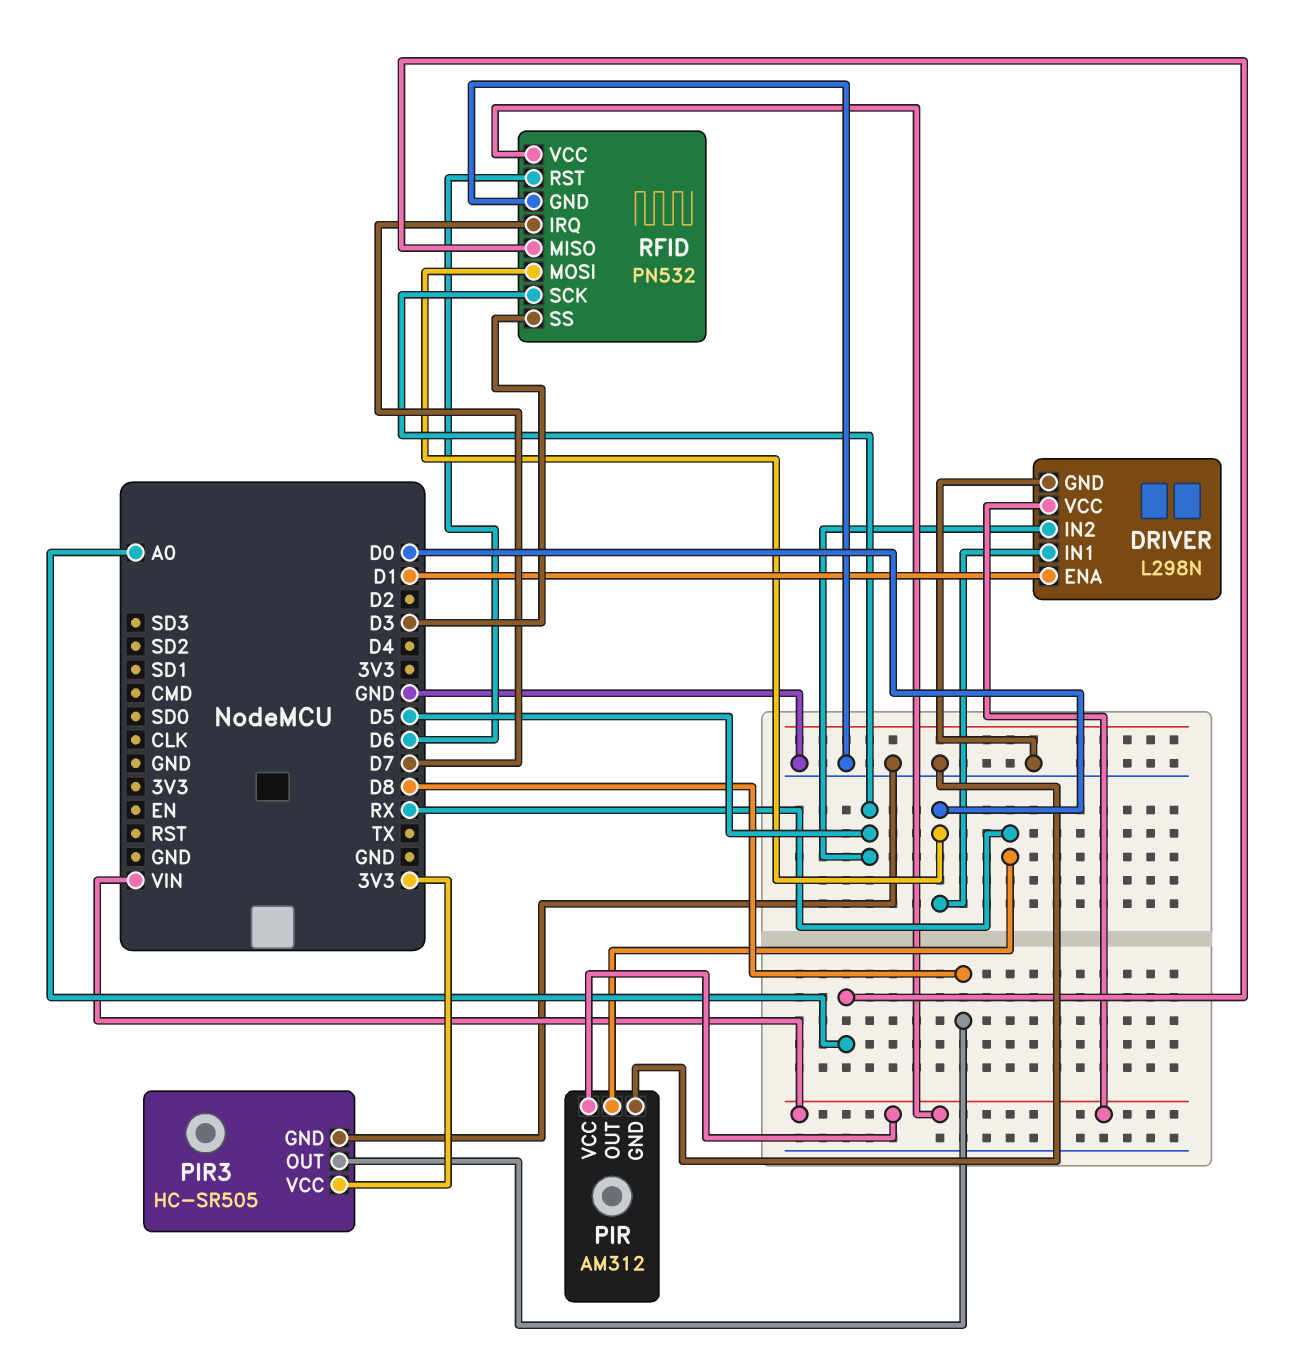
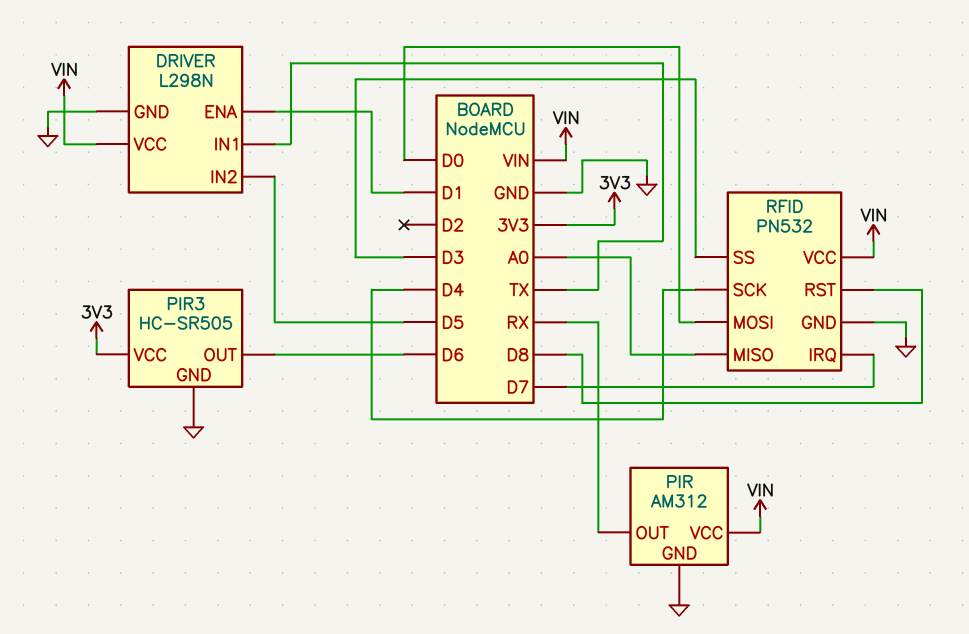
DRIVER pin IN1: D0 -> TX
PIR3 pin OUT: D8 -> D6
RFID pin RST: D6 -> D8
RFID pin SCK: D5 -> D4

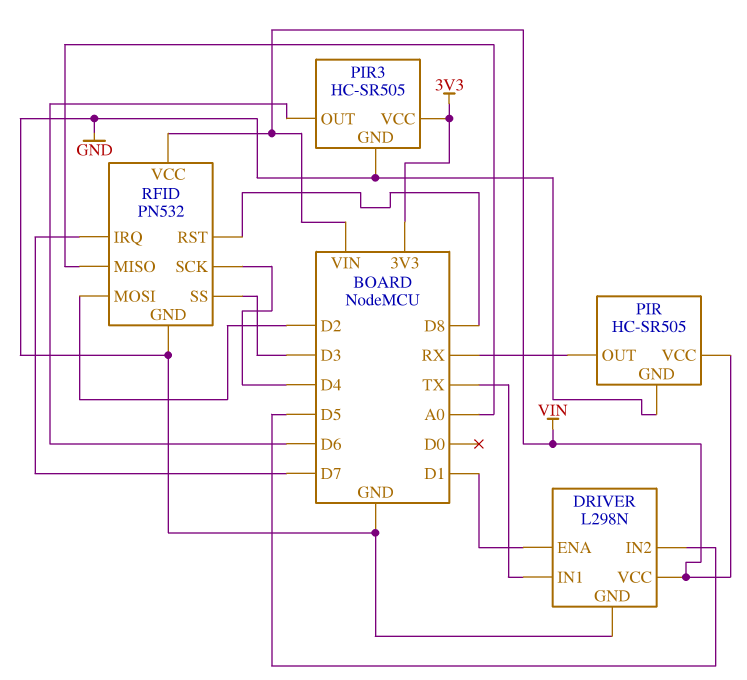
PIR: AM312 -> HC-SR505
RFID pin MOSI: D0 -> D2

